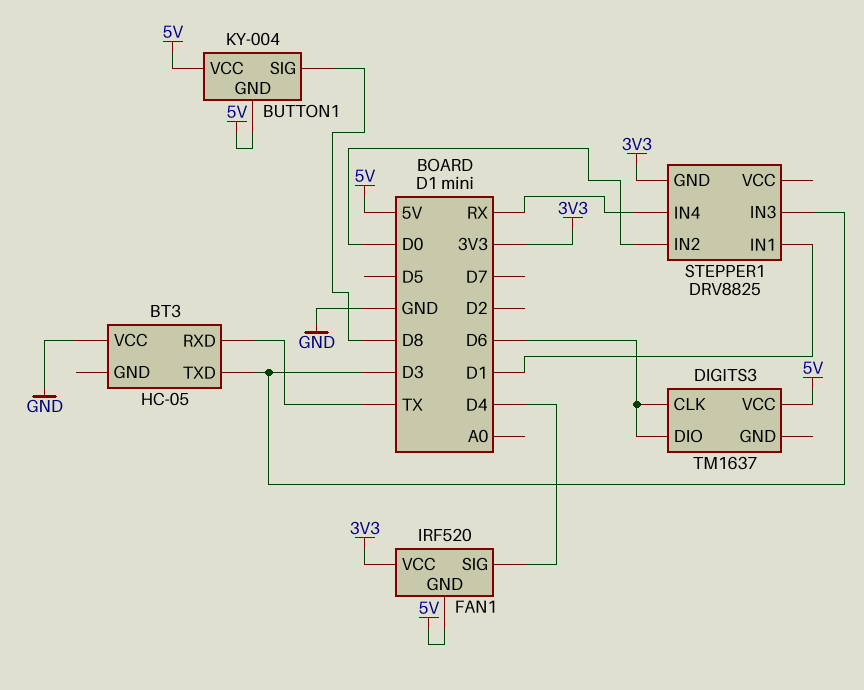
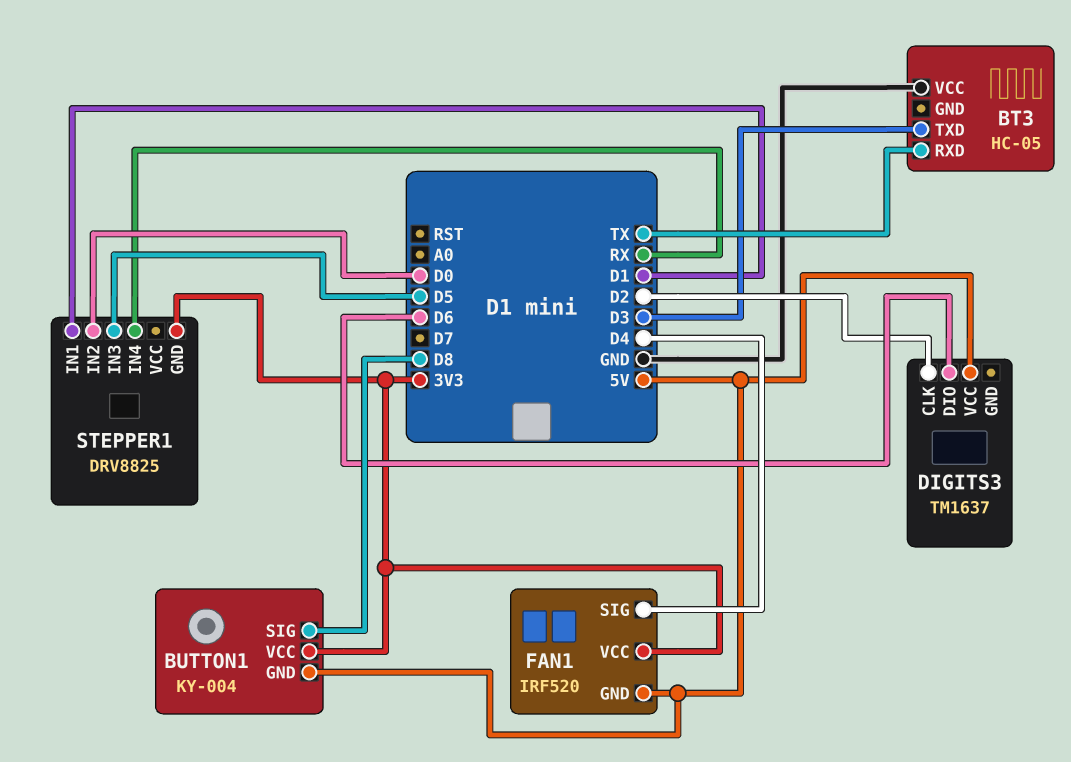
BUTTON1 pin VCC: 5V -> 3V3
DIGITS3 pin CLK: D6 -> D2
STEPPER1 pin IN3: D3 -> D5

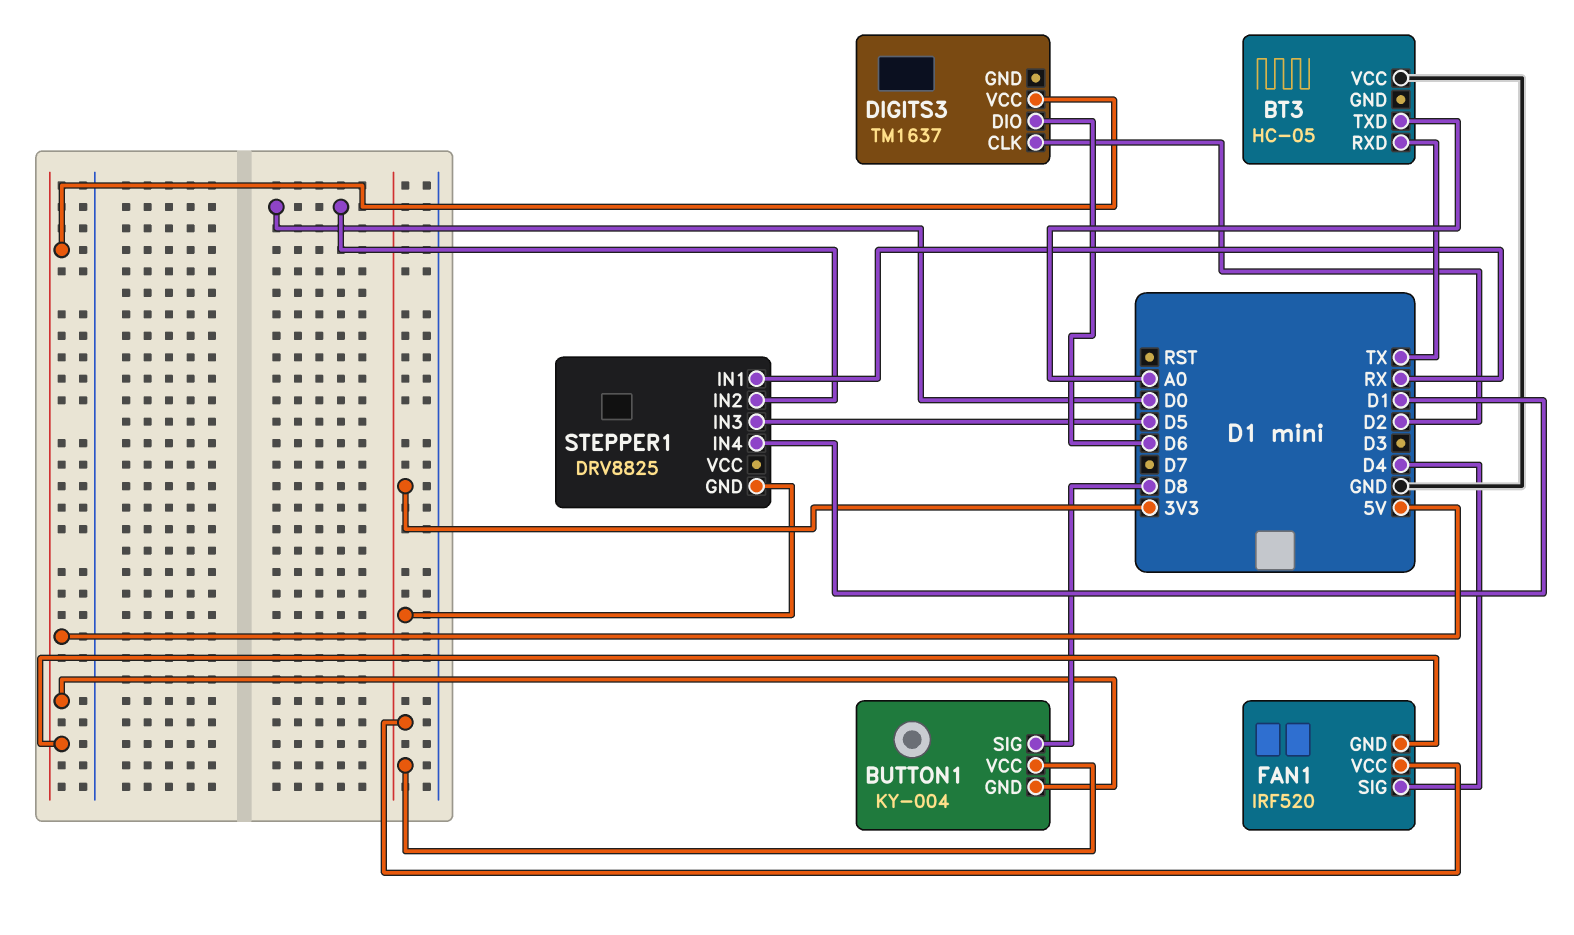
BT3 pin TXD: D3 -> A0
STEPPER1 pin IN1: D1 -> RX
STEPPER1 pin IN4: RX -> D1

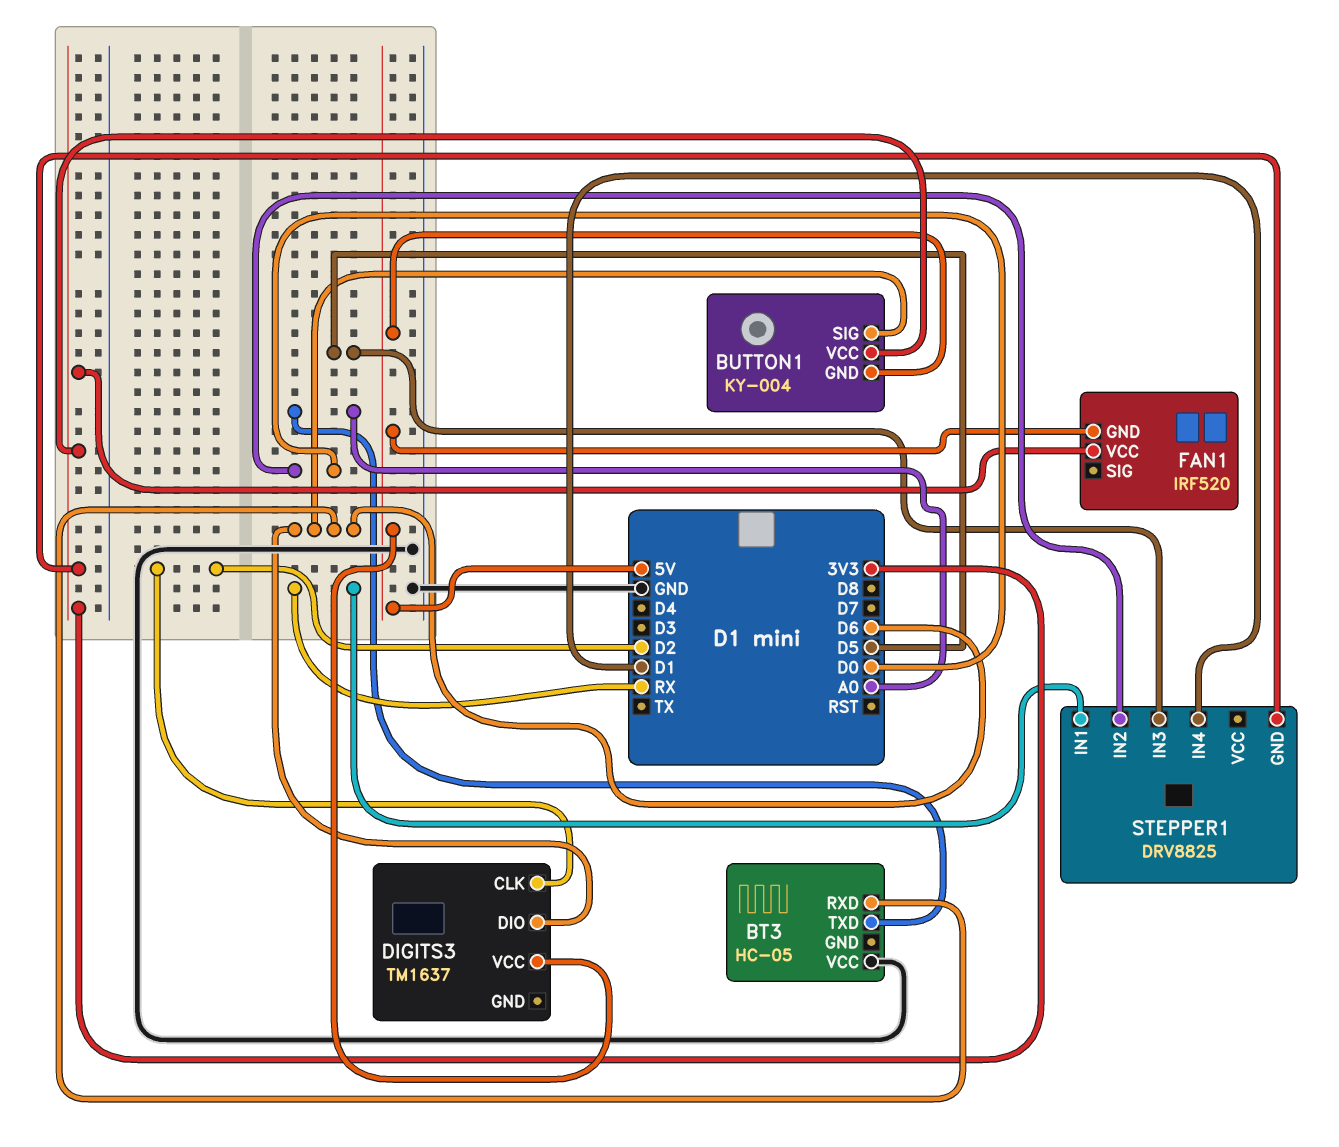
BT3 pin RXD: TX -> D6
BUTTON1 pin SIG: D8 -> D6
FAN1 pin SIG: D4 -> none

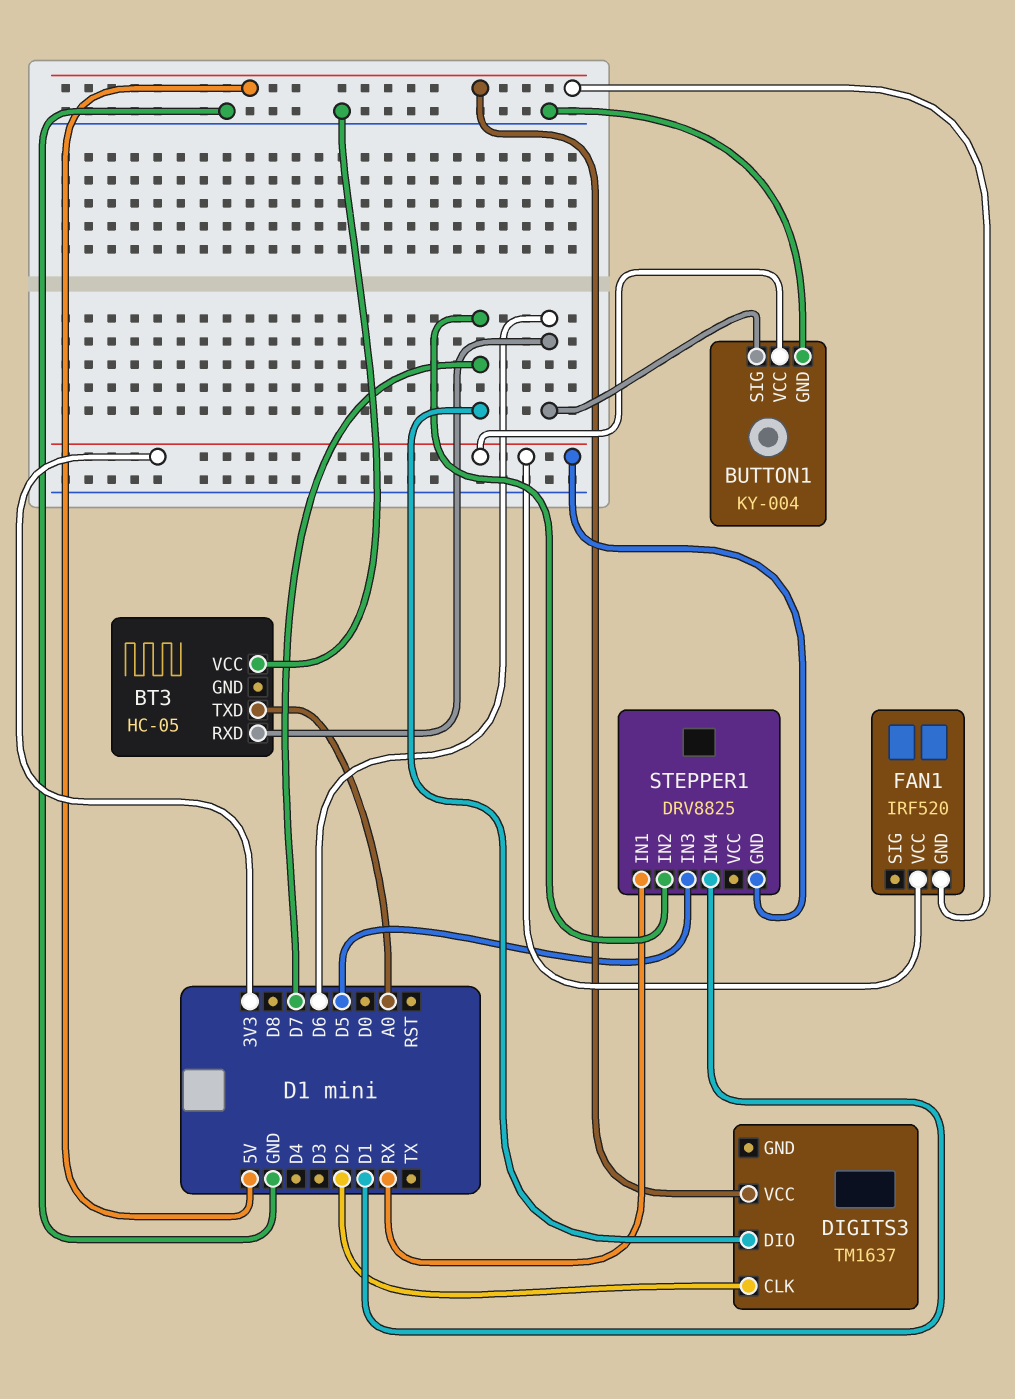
BUTTON1 pin GND: 5V -> GND
DIGITS3 pin DIO: D6 -> D7
STEPPER1 pin IN2: D0 -> D7

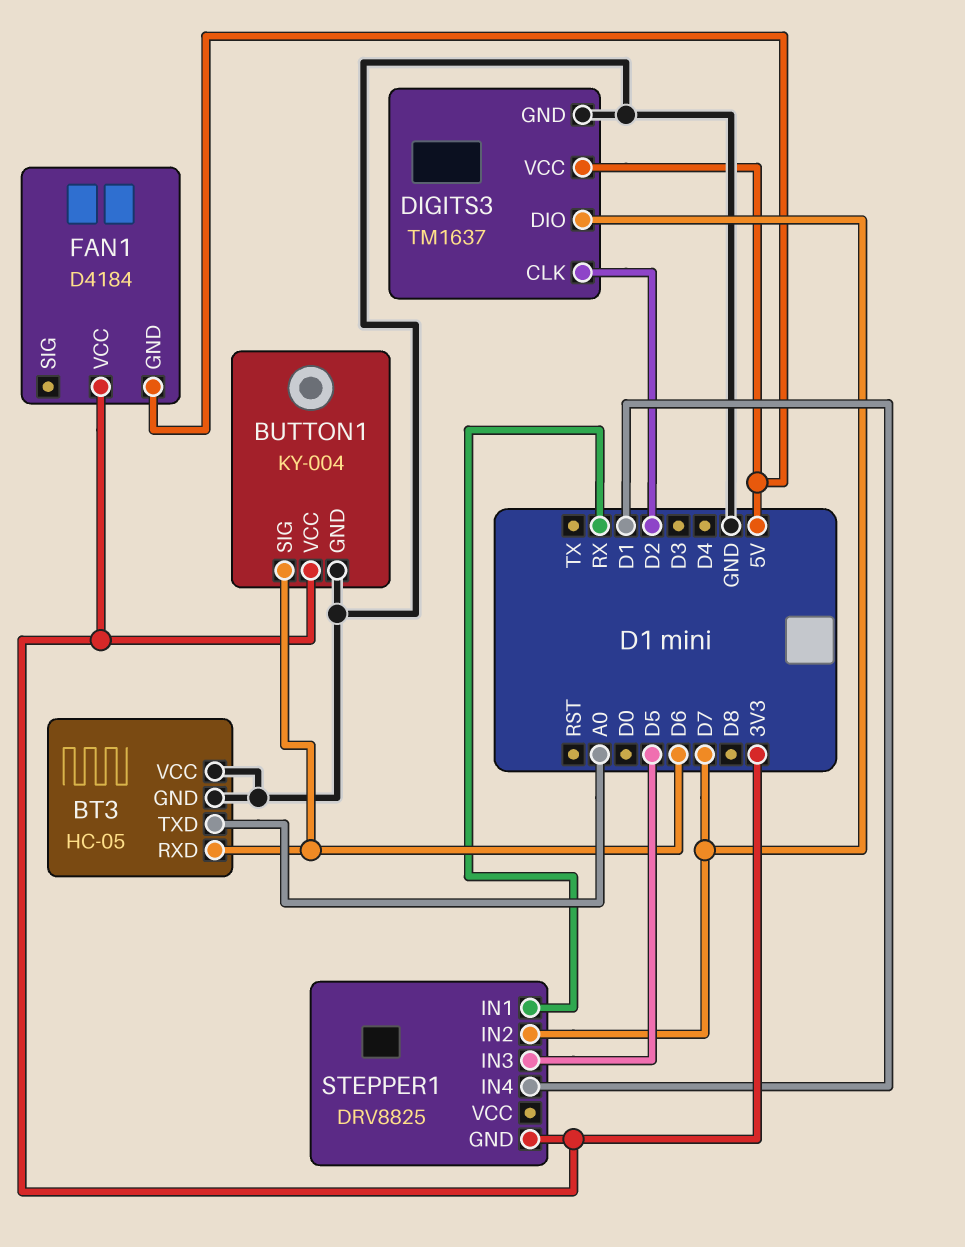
BT3 pin GND: none -> GND
DIGITS3 pin GND: none -> GND
FAN1: IRF520 -> D4184

